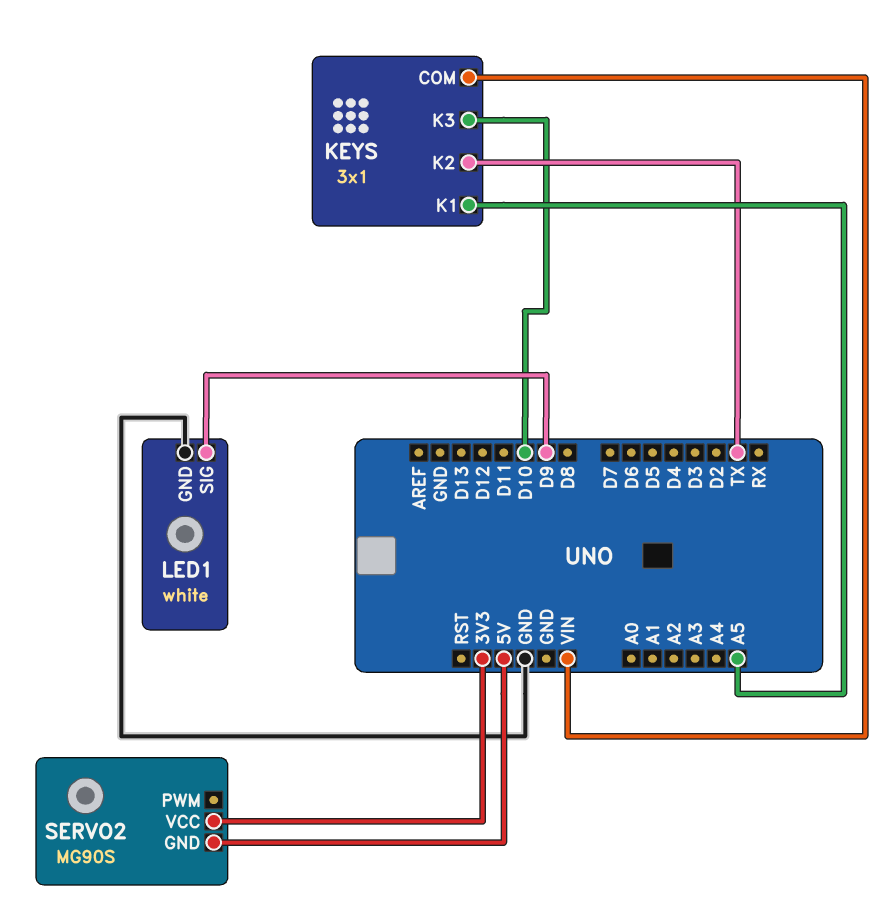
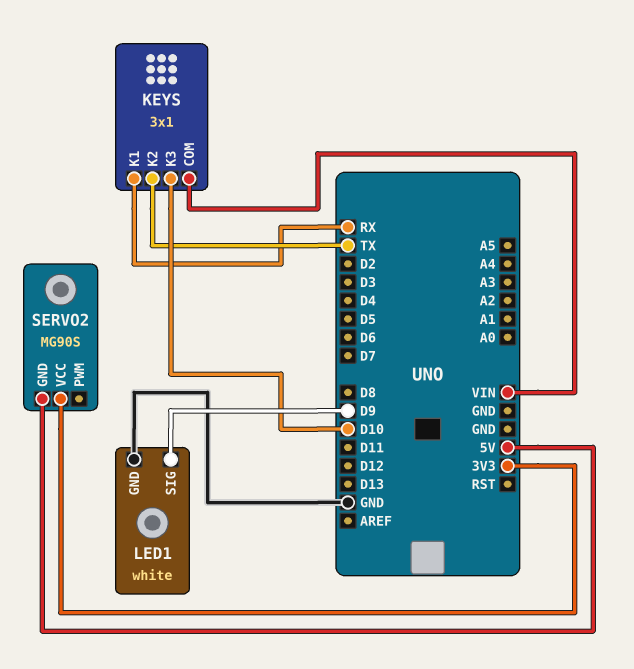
KEYS pin K1: A5 -> RX

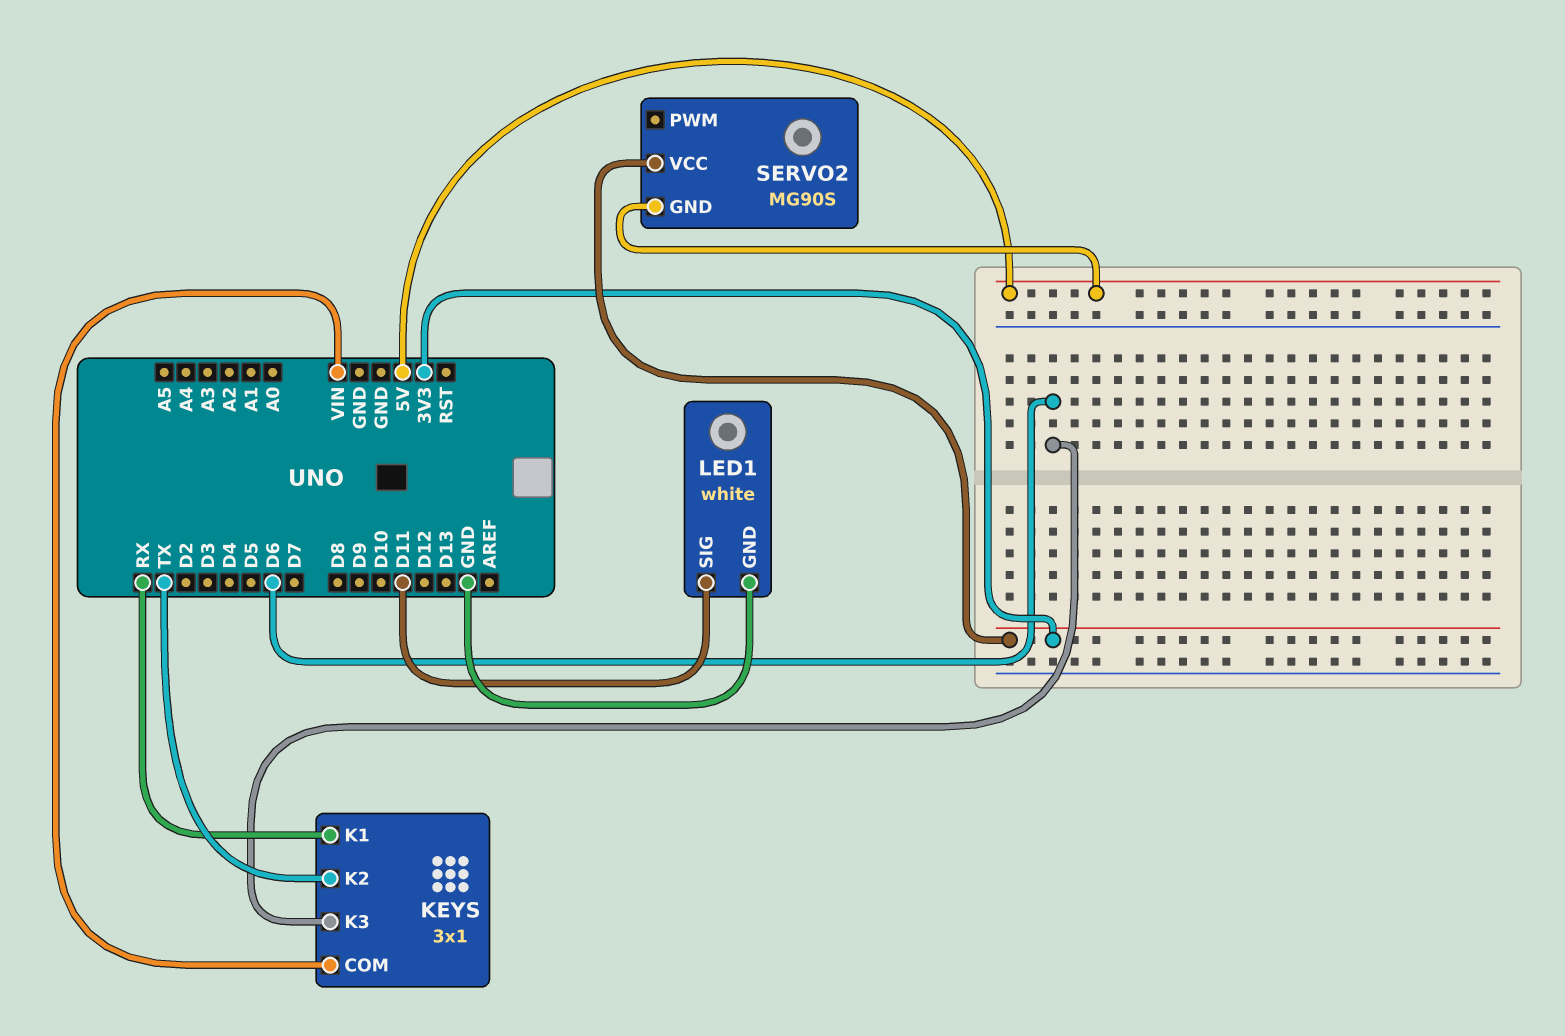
KEYS pin K3: D10 -> D6
LED1 pin SIG: D9 -> D11

